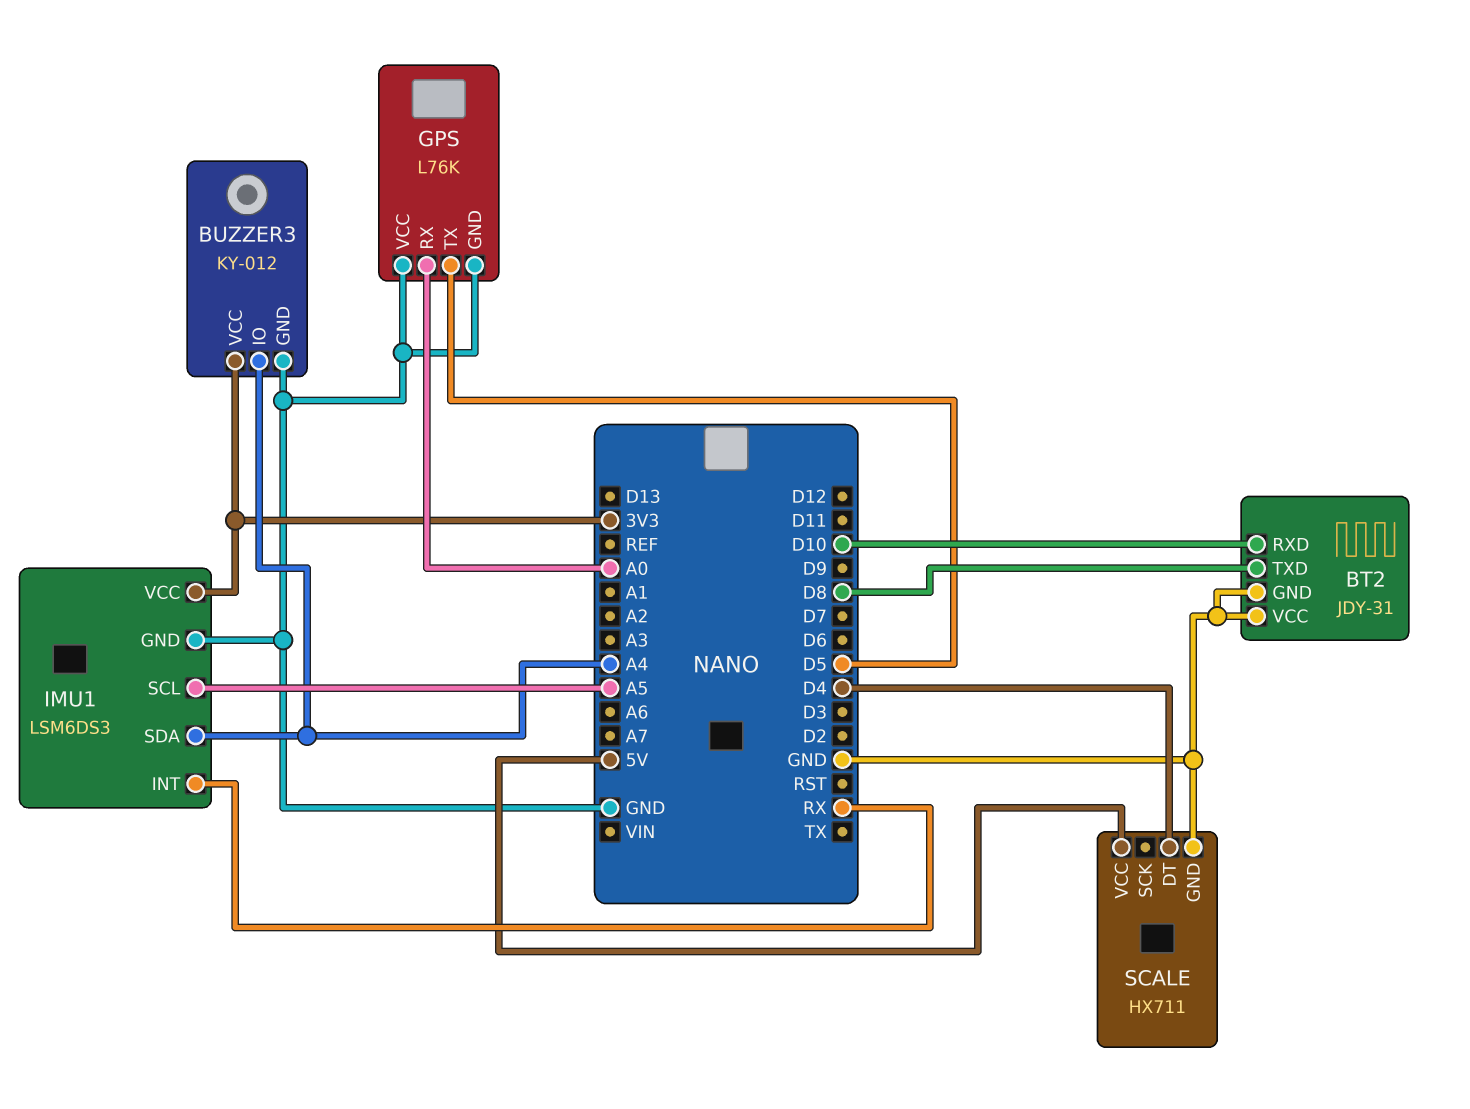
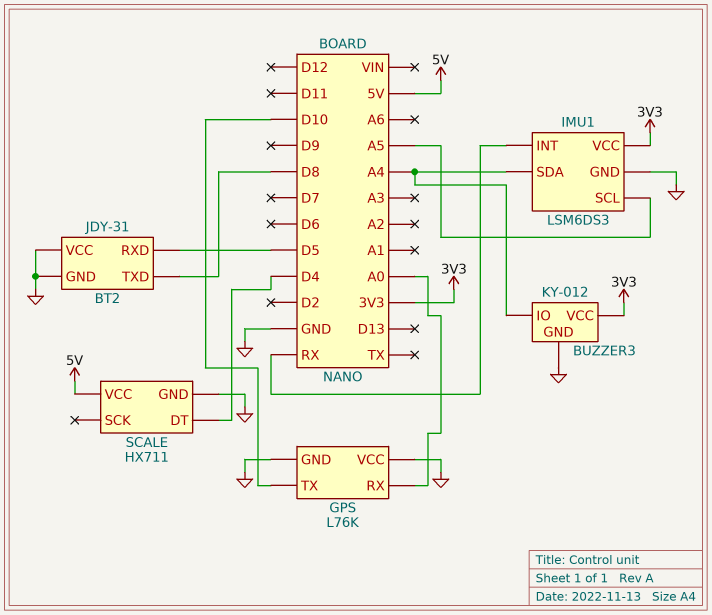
BT2 pin RXD: D10 -> D5
GPS pin TX: D5 -> D10

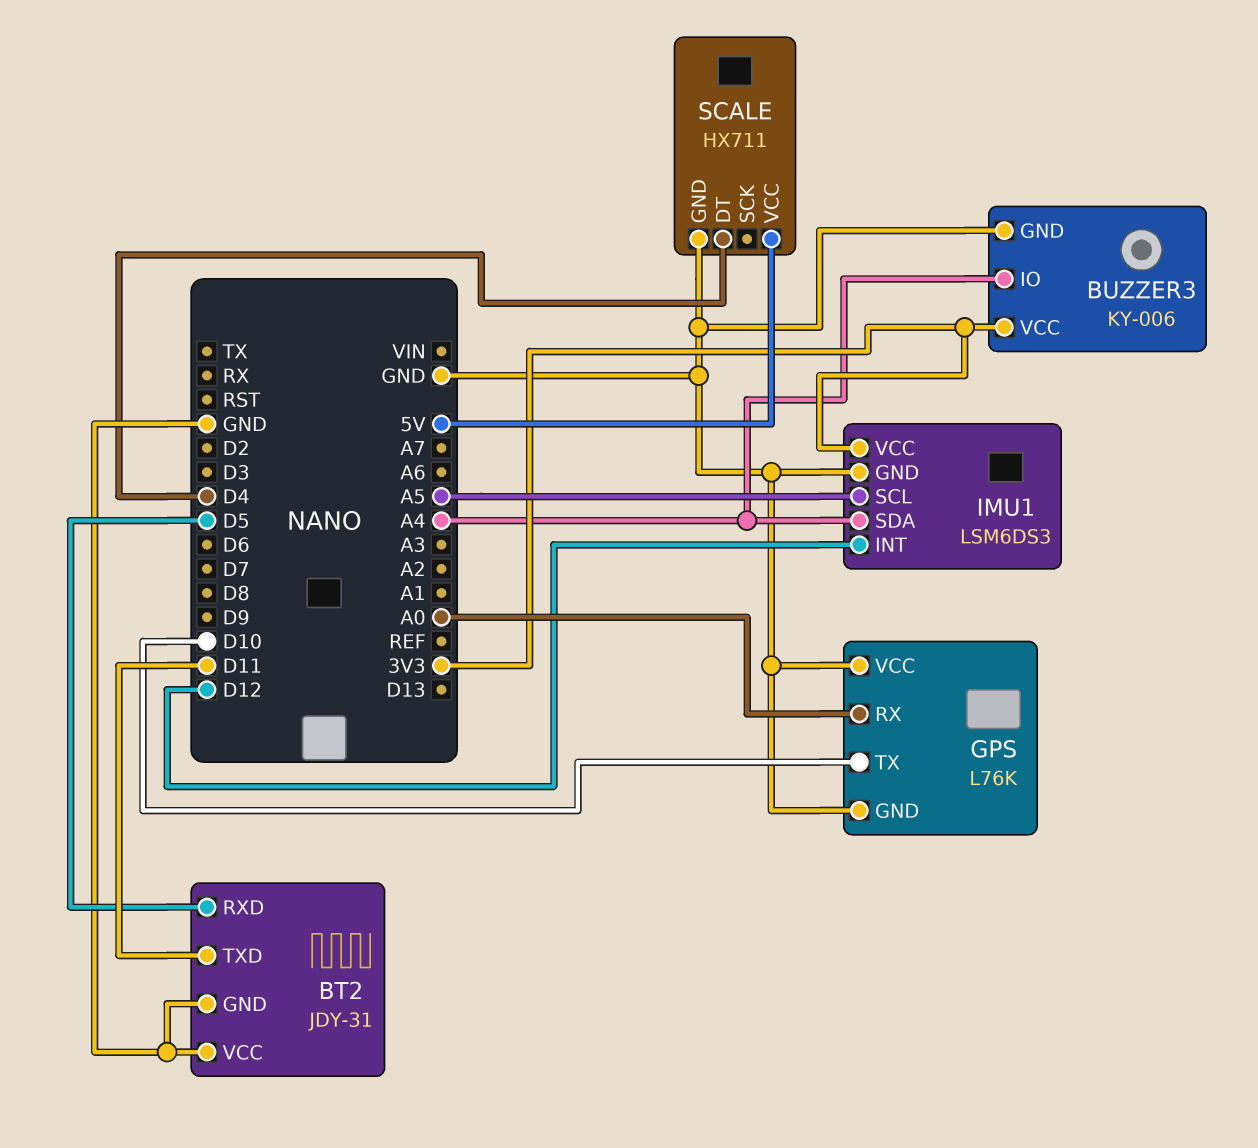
BT2 pin TXD: D8 -> D11
BUZZER3: KY-012 -> KY-006
IMU1 pin INT: RX -> D12

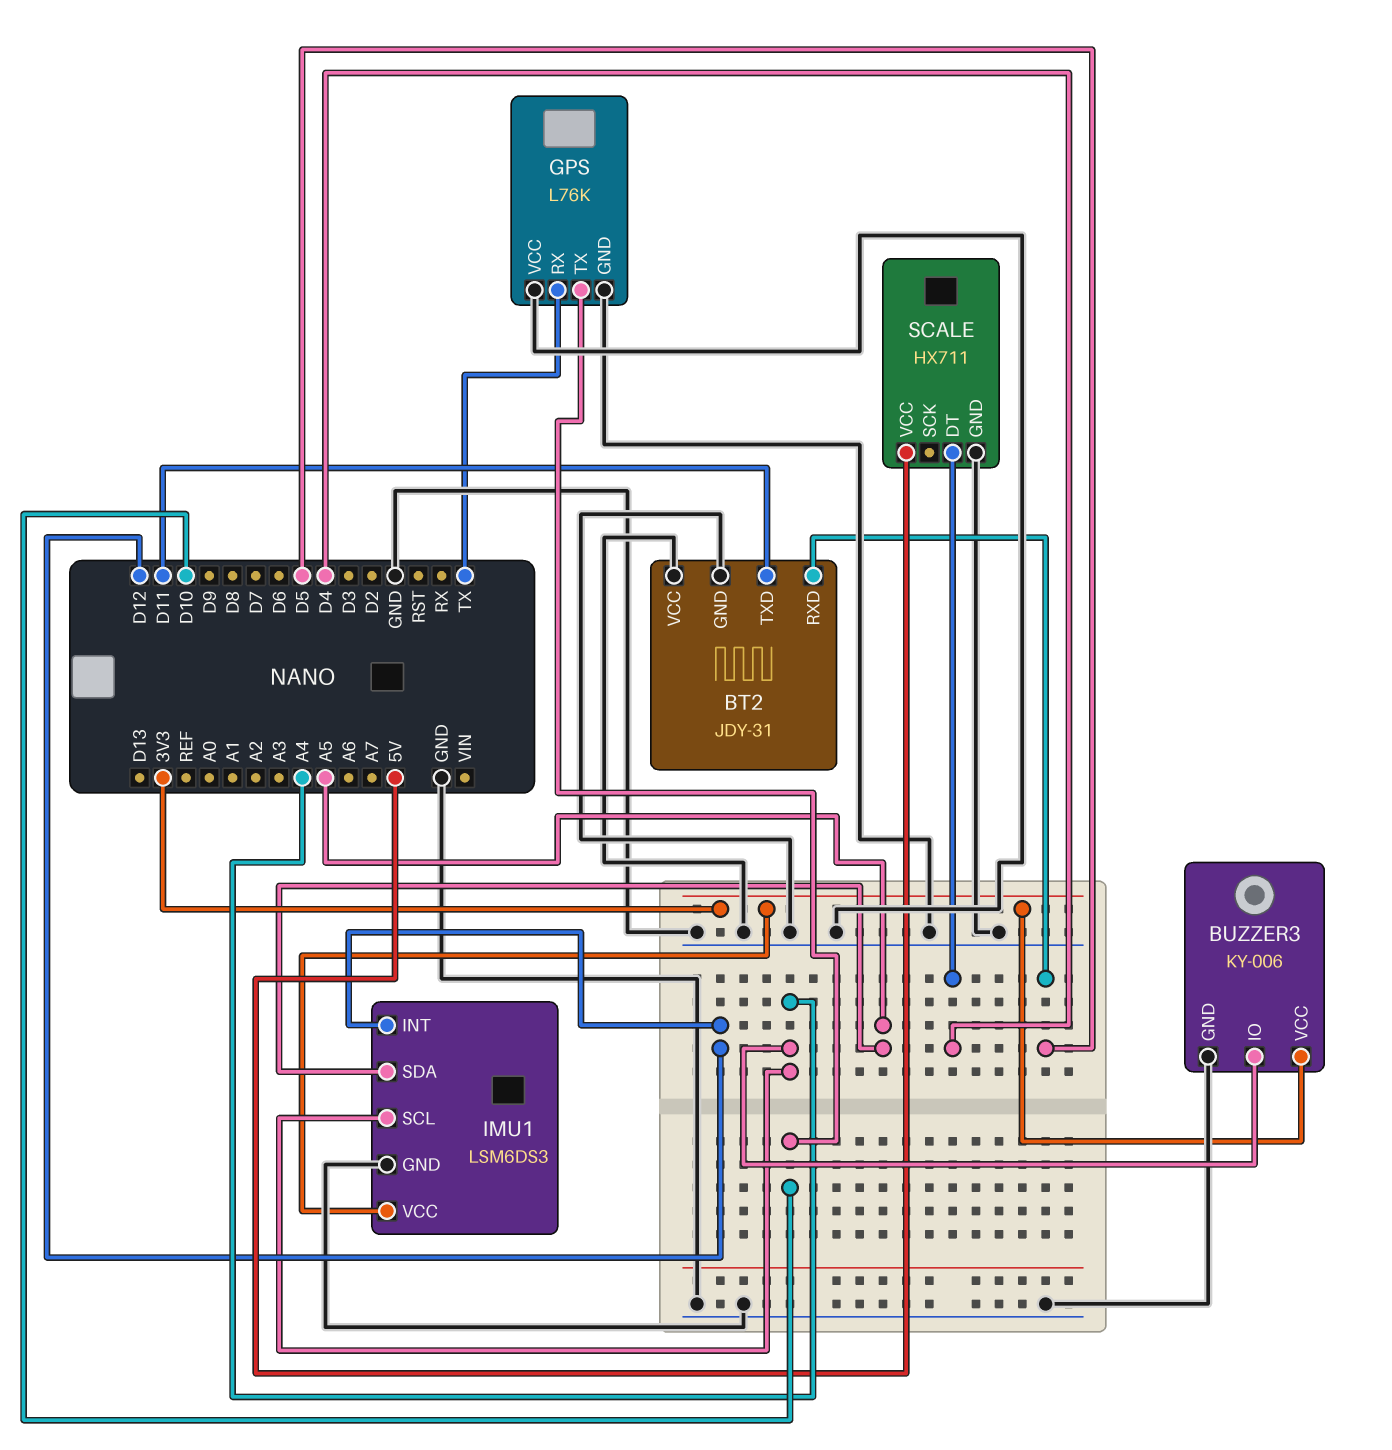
GPS pin RX: A0 -> TX
IMU1 pin SCL: A5 -> A4
IMU1 pin SDA: A4 -> A5

